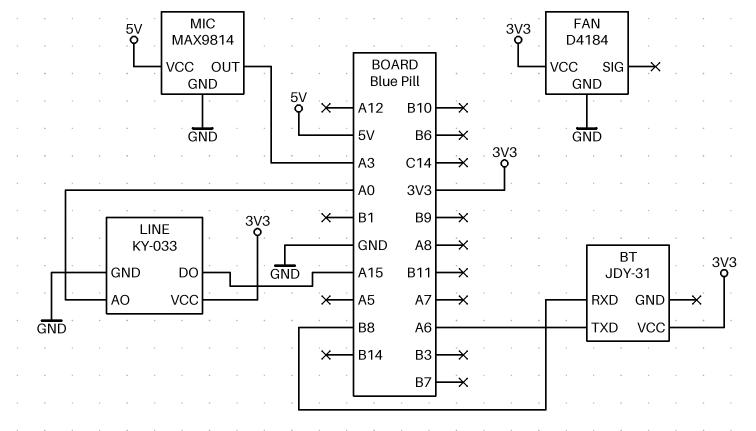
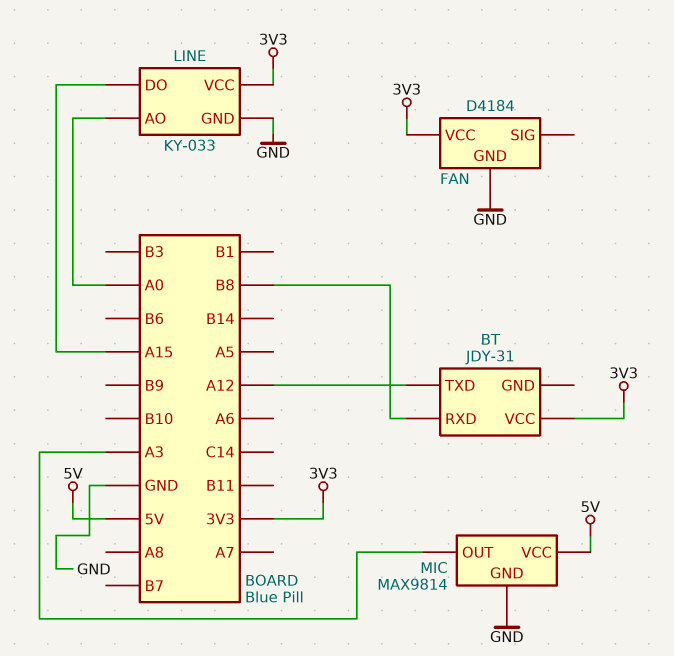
BT pin TXD: A6 -> A12

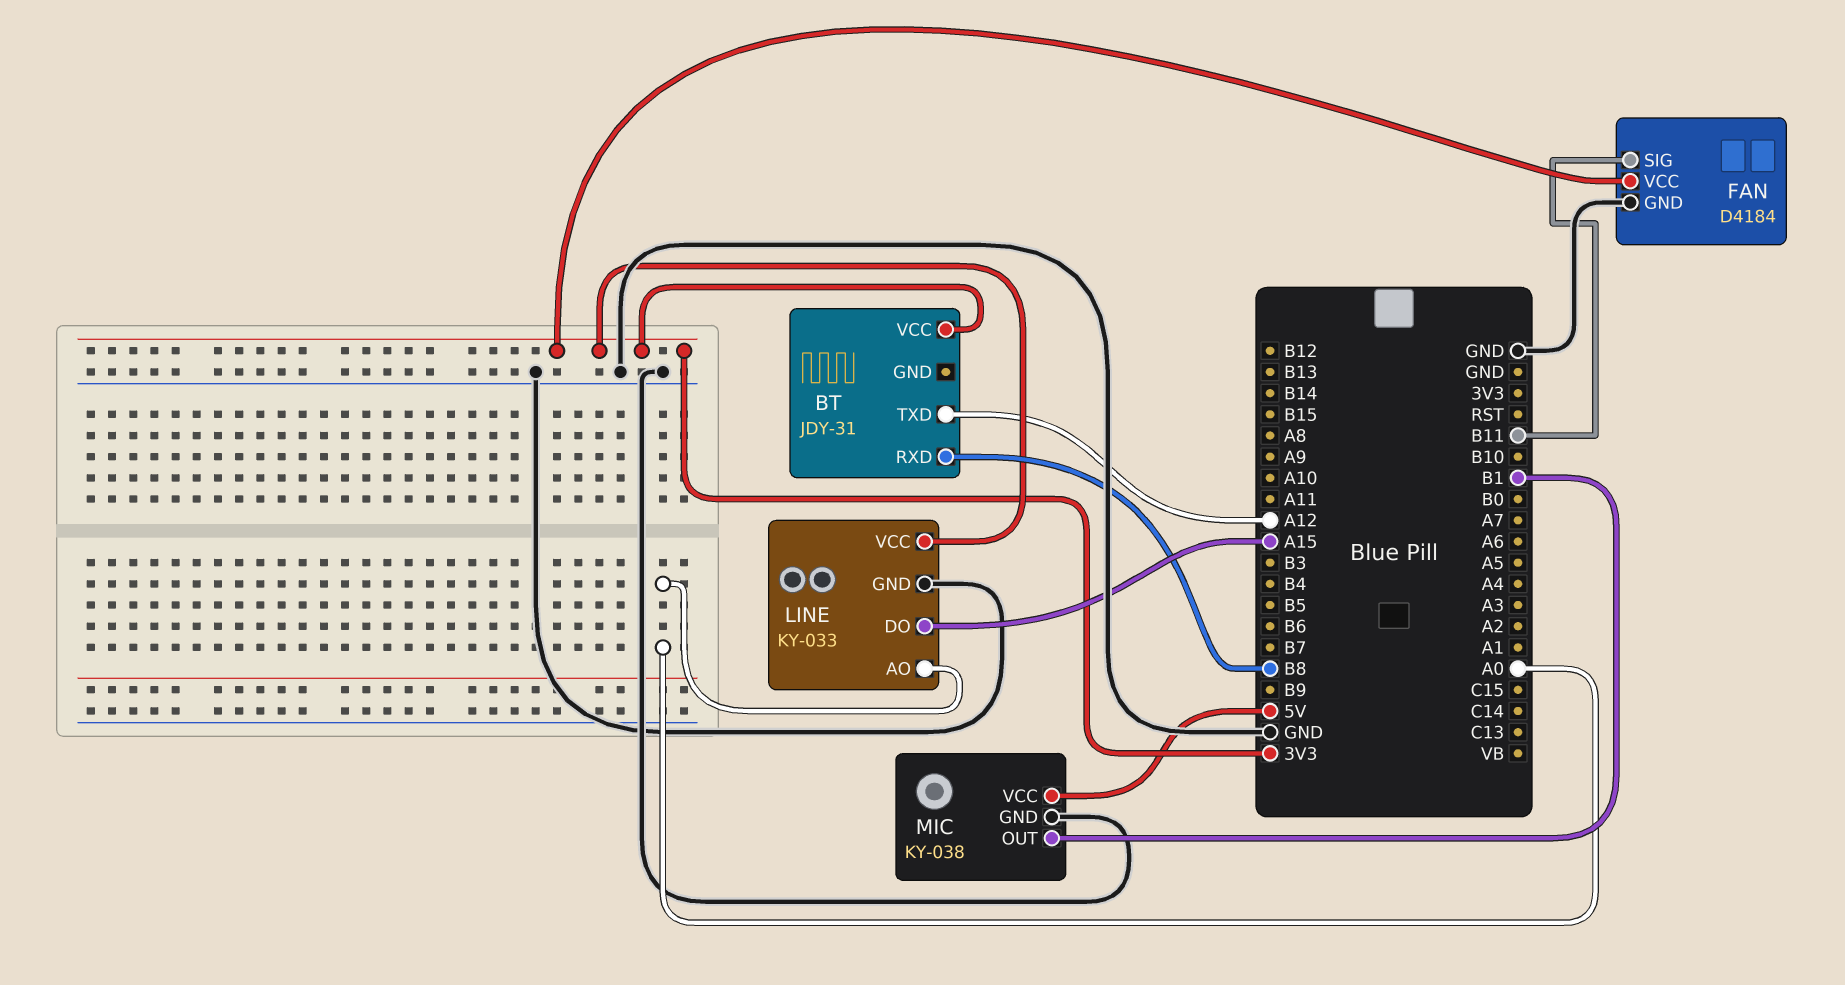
FAN pin SIG: none -> B11
MIC: MAX9814 -> KY-038
MIC pin OUT: A3 -> B1

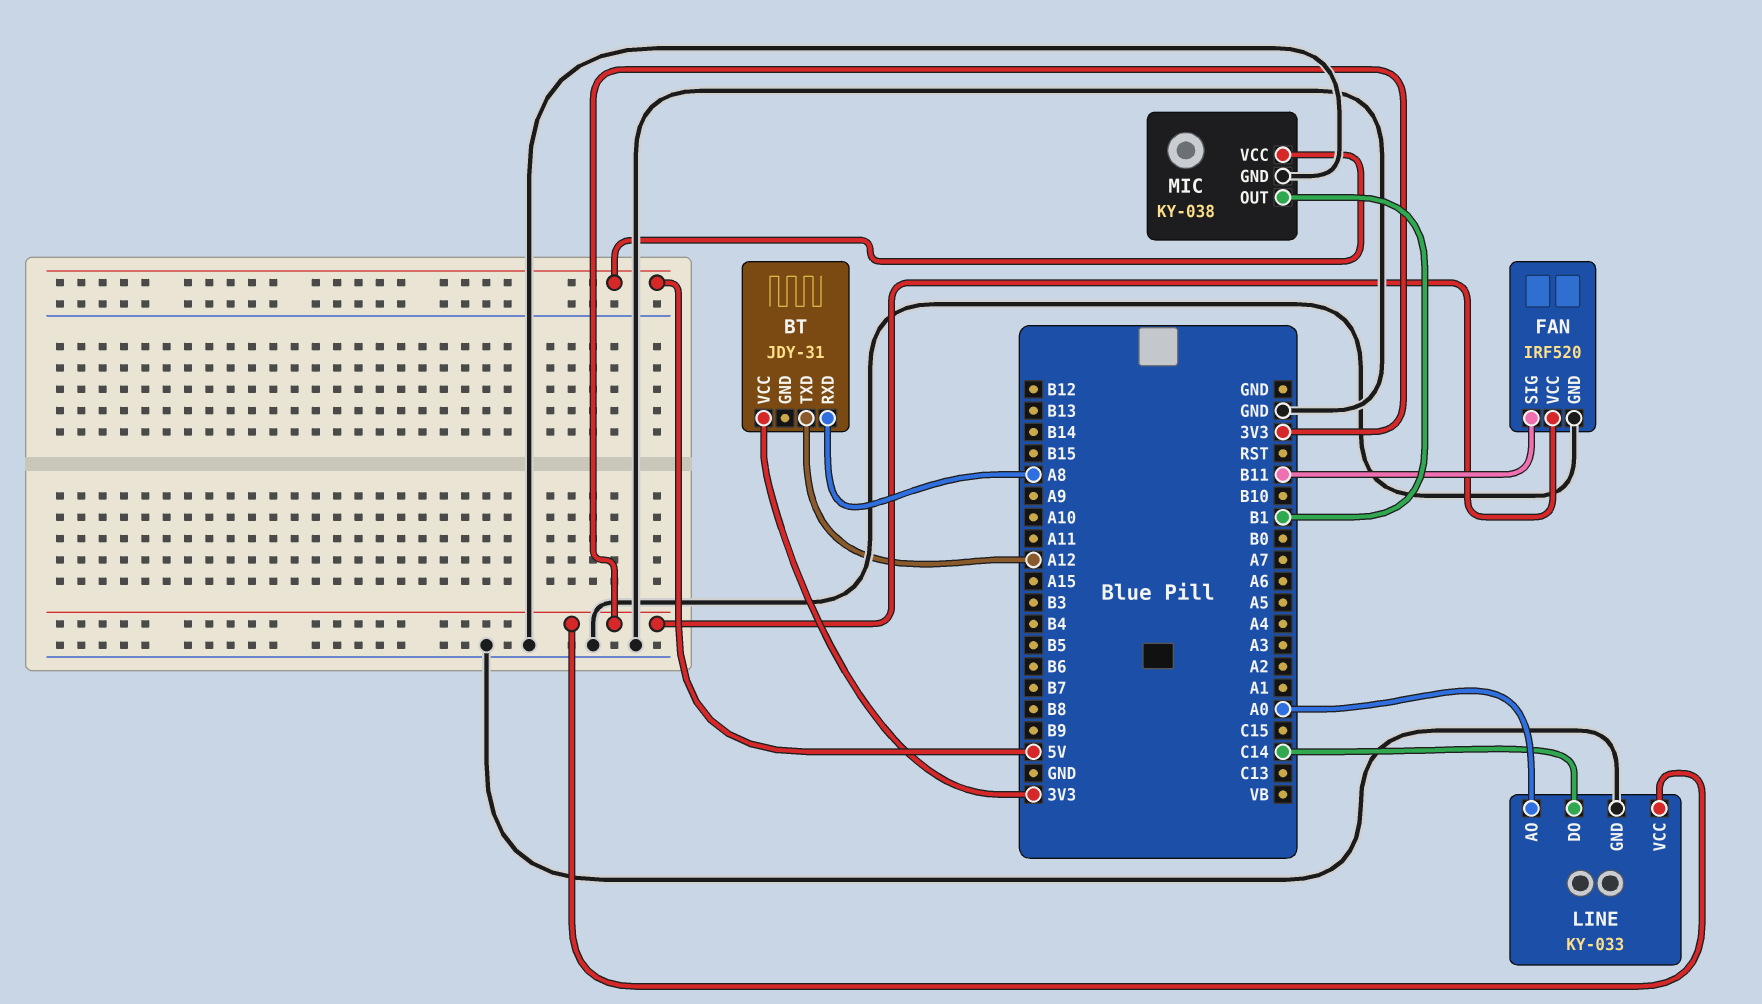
BT pin RXD: B8 -> A8
FAN: D4184 -> IRF520
LINE pin DO: A15 -> C14

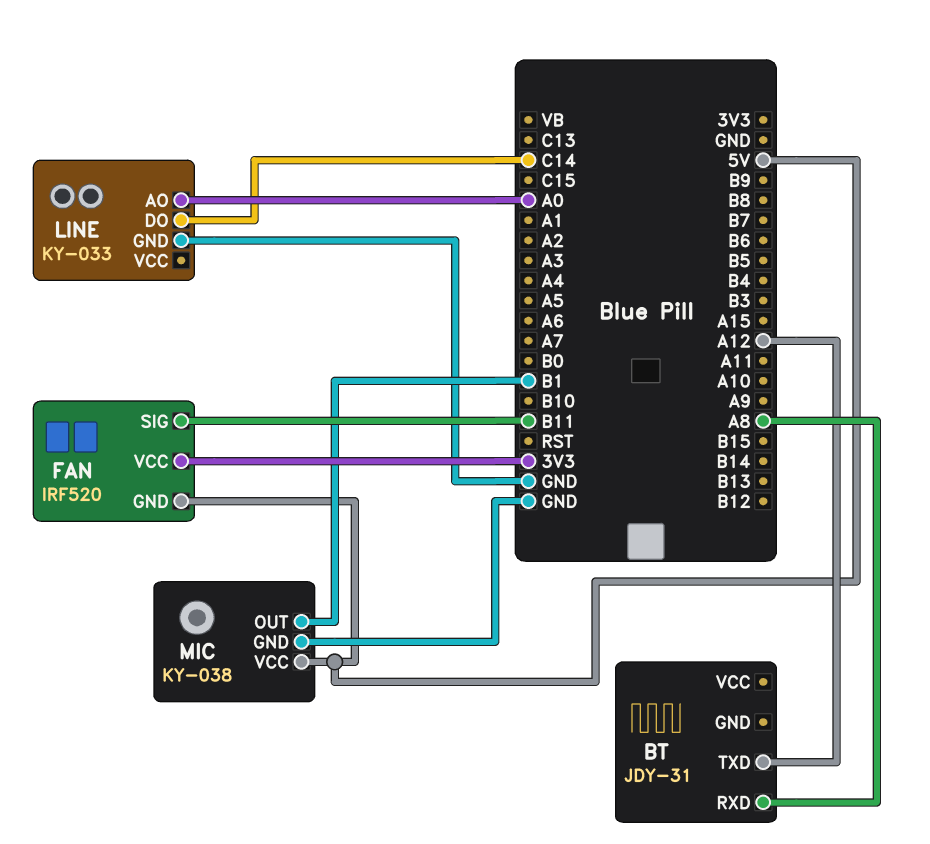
BT pin VCC: 3V3 -> none
FAN pin GND: GND -> 5V
LINE pin VCC: 3V3 -> none

